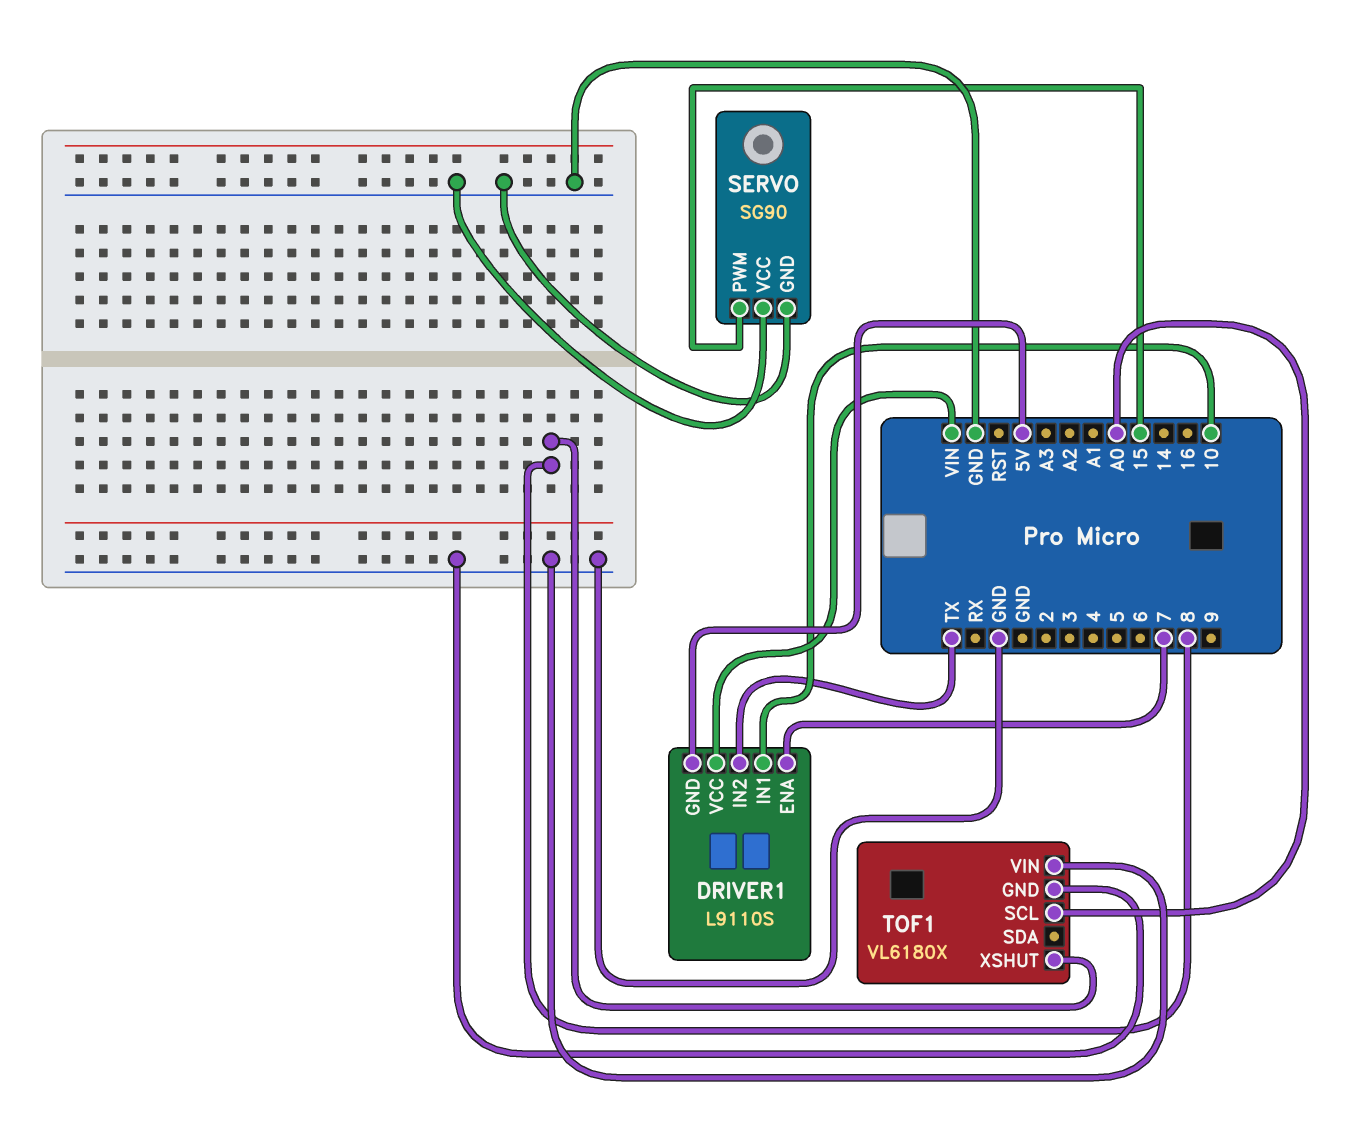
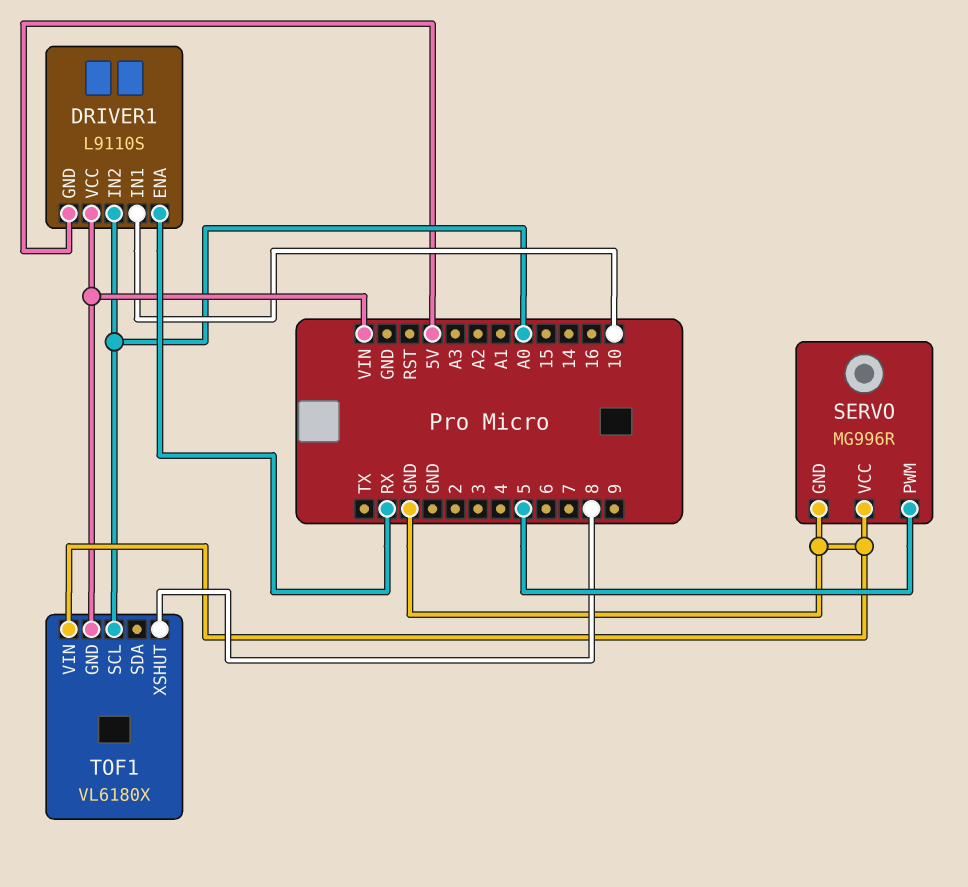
DRIVER1 pin ENA: 7 -> RX
DRIVER1 pin IN2: TX -> A0
SERVO: SG90 -> MG996R
SERVO pin PWM: 15 -> 5
TOF1 pin GND: GND -> VIN

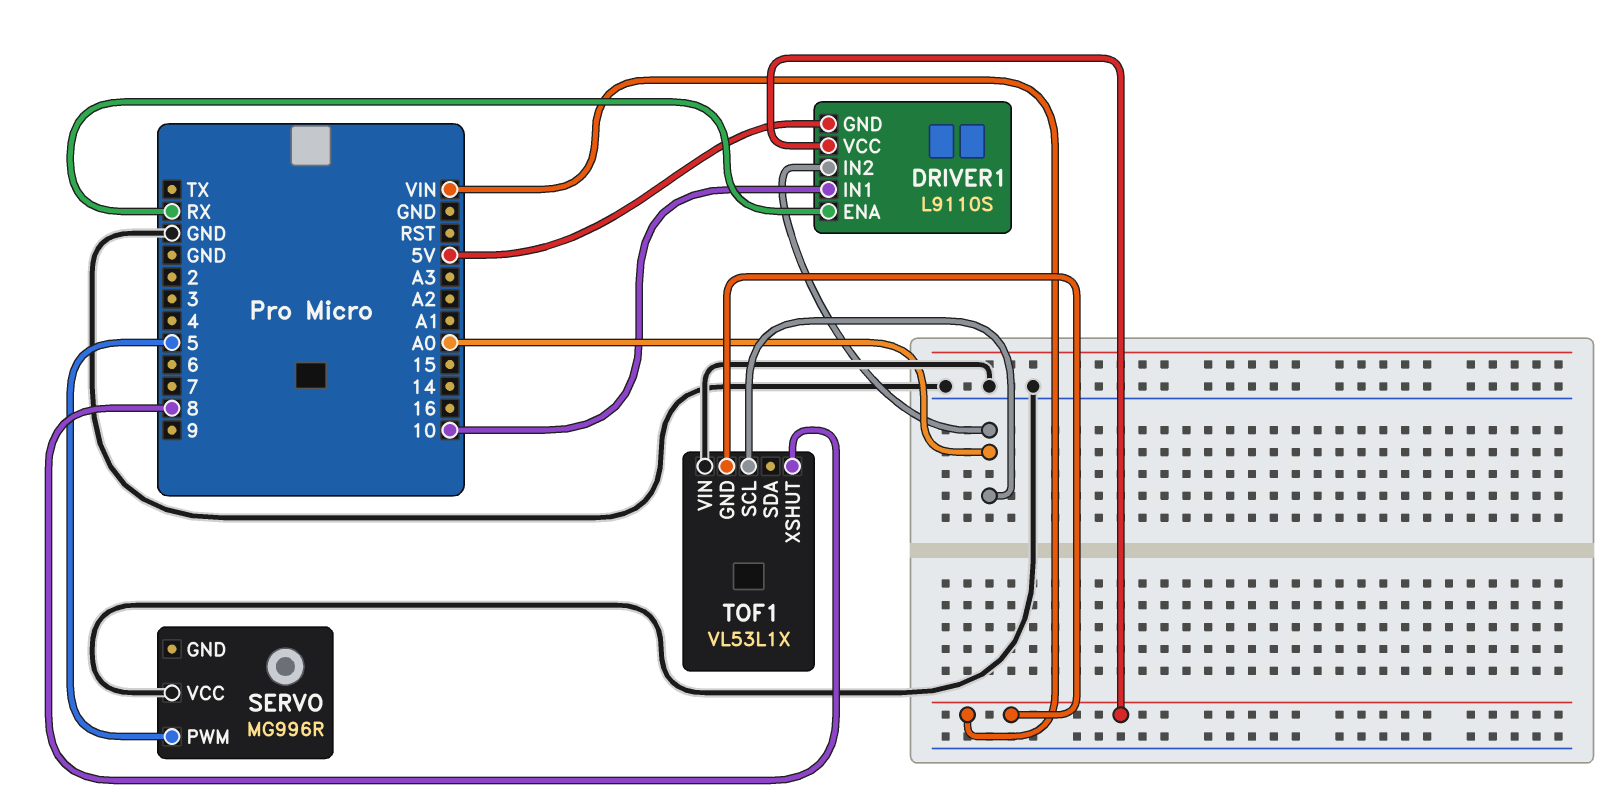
SERVO pin GND: GND -> none
TOF1: VL6180X -> VL53L1X

